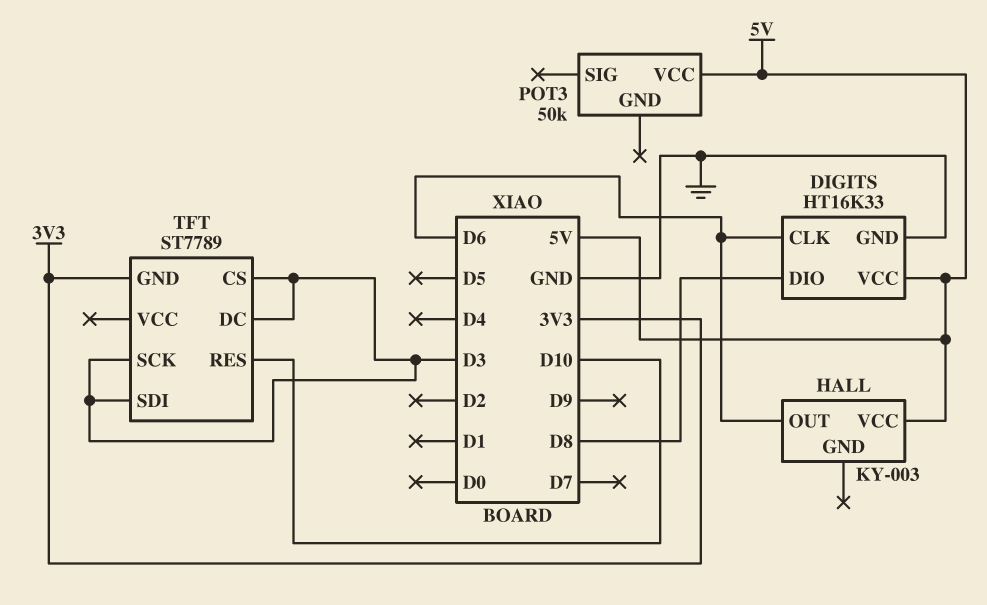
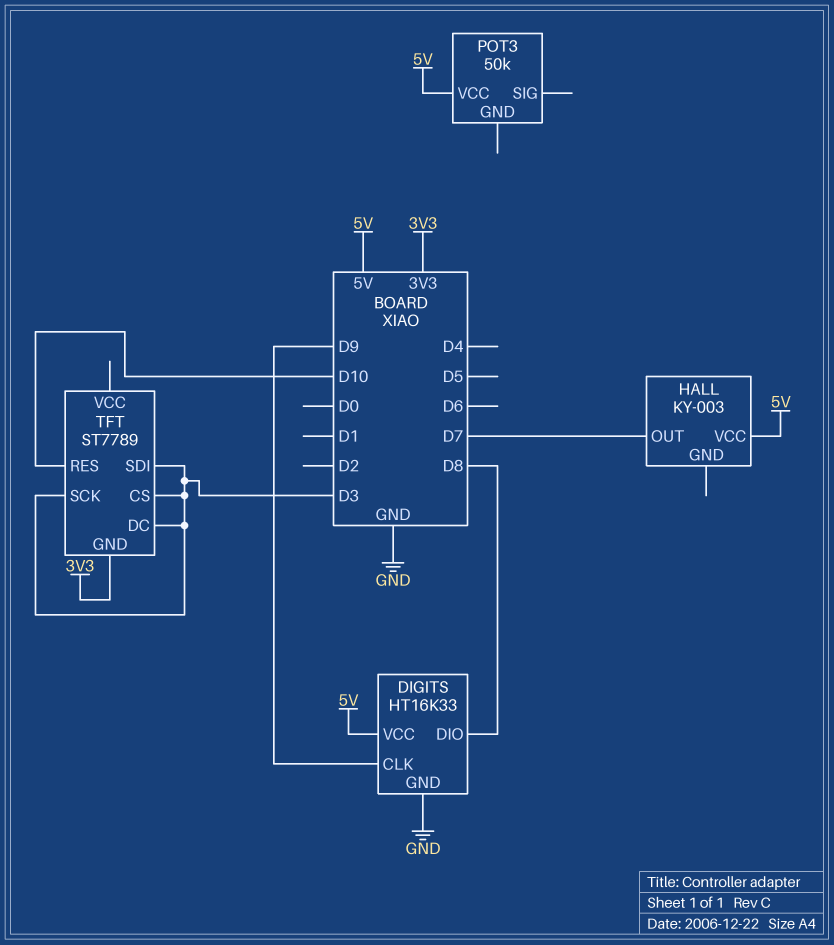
DIGITS pin CLK: D6 -> D9
HALL pin OUT: D6 -> D7

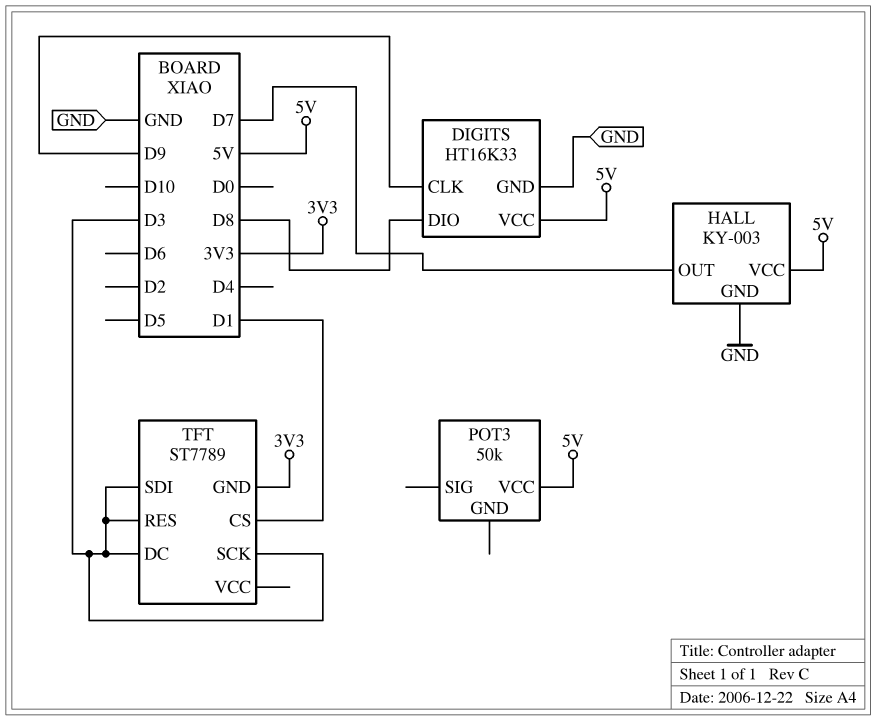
HALL pin GND: none -> GND
TFT pin CS: D3 -> D1
TFT pin RES: D10 -> D3

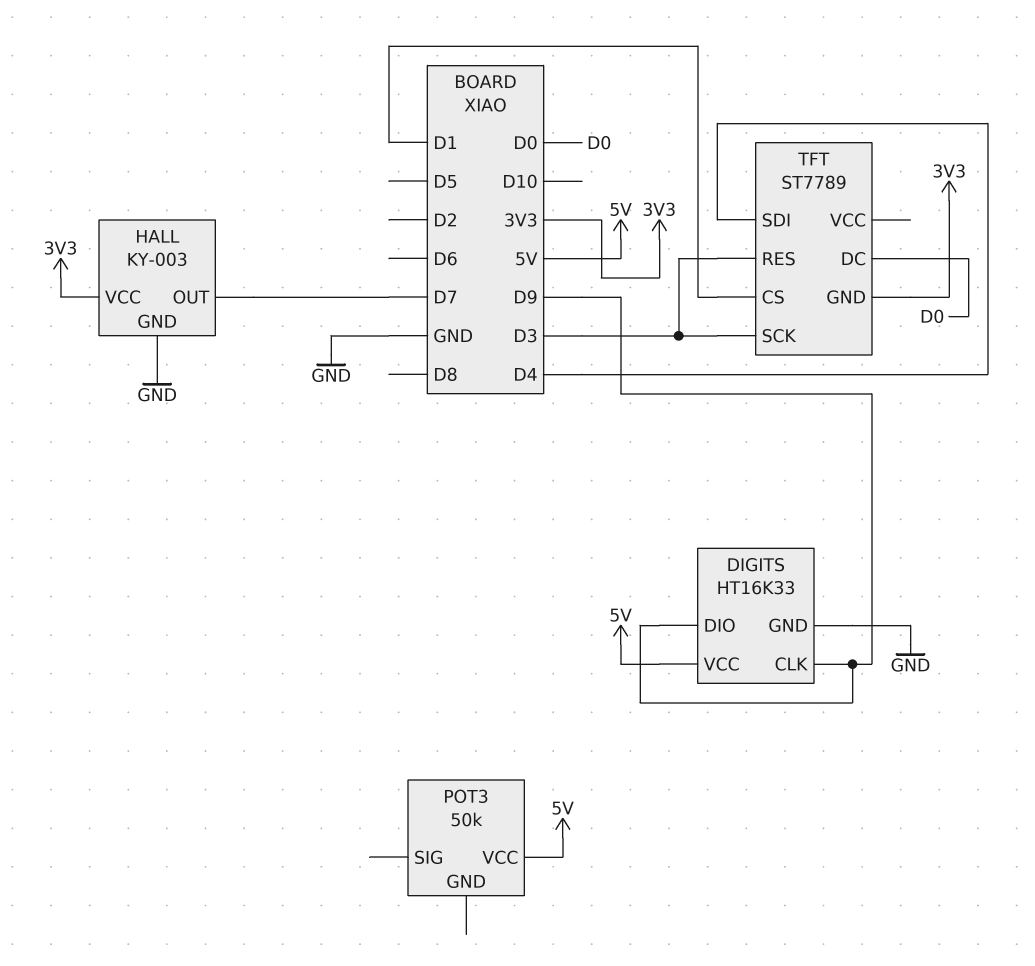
DIGITS pin DIO: D8 -> D9
HALL pin VCC: 5V -> 3V3
TFT pin DC: D3 -> D0
TFT pin SDI: D3 -> D4

